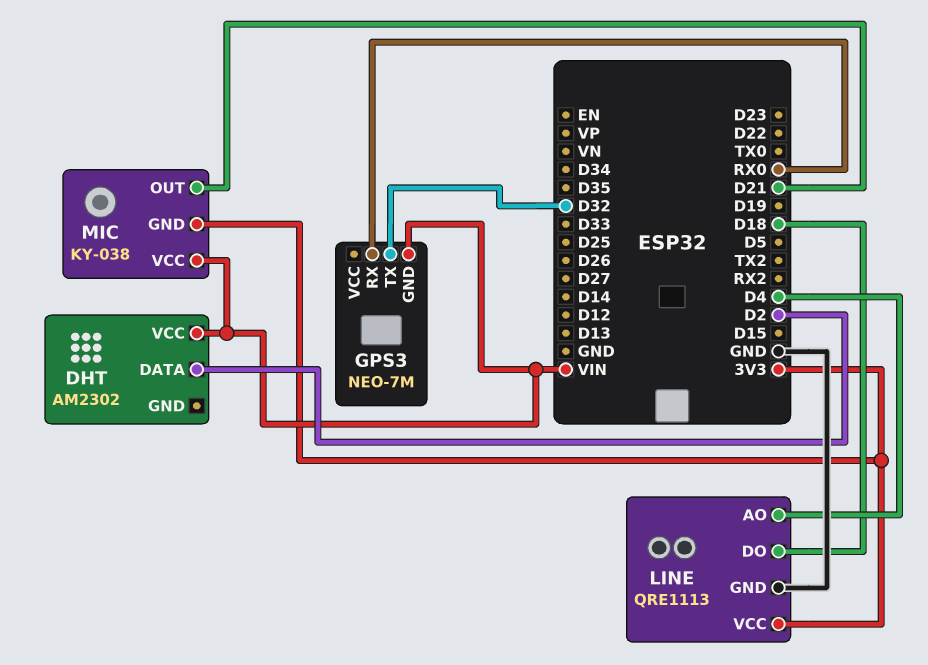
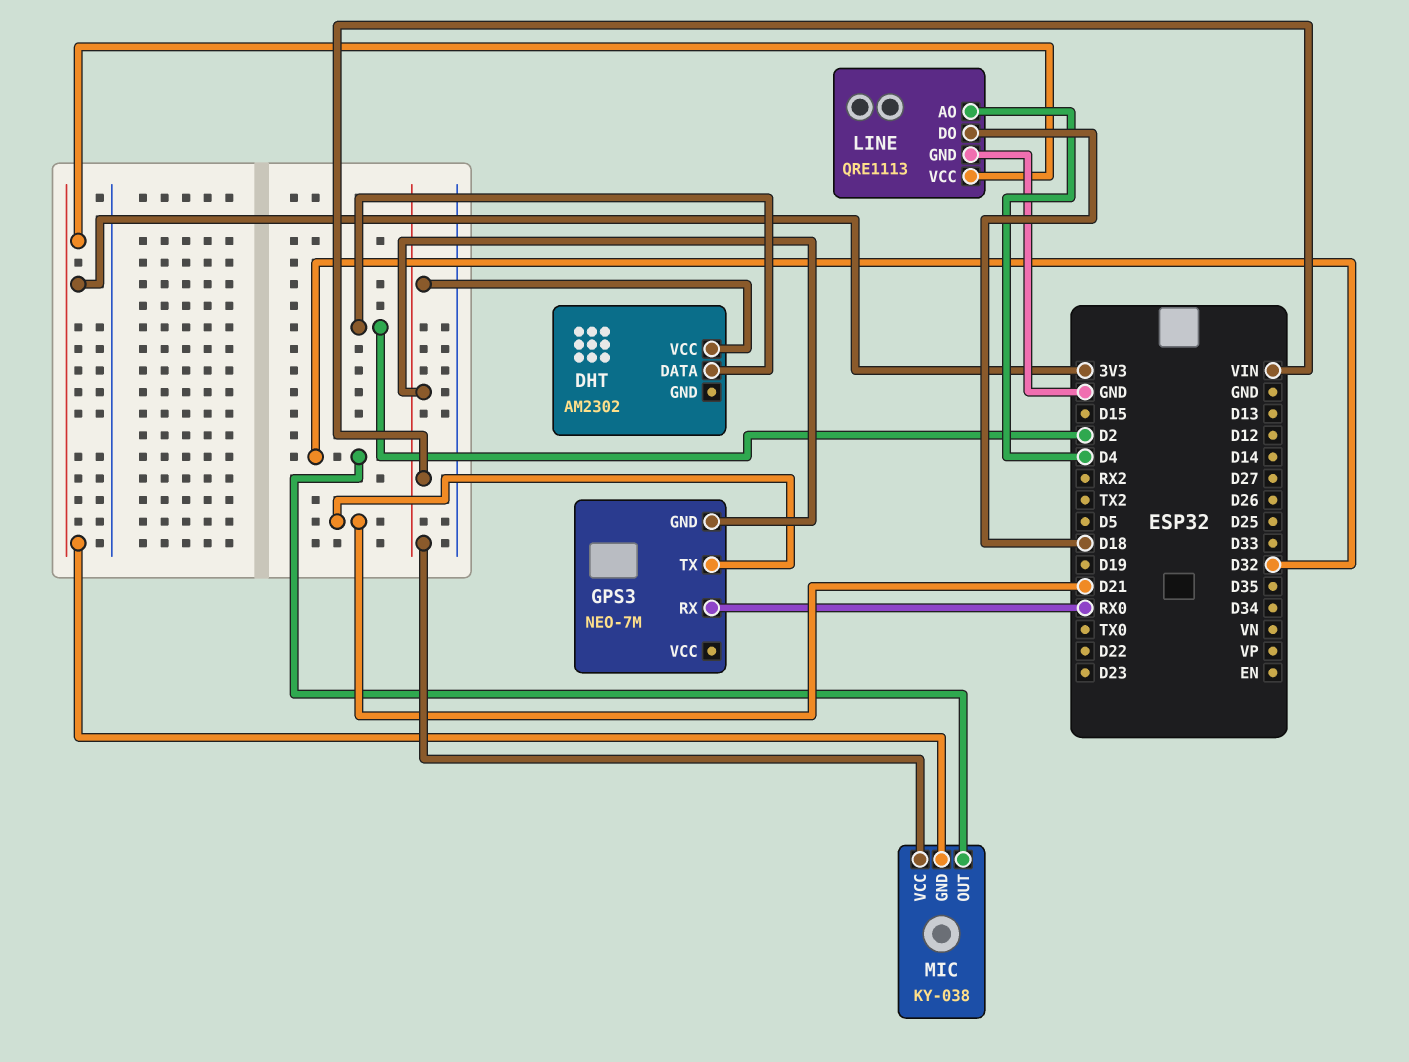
GPS3 pin TX: D32 -> D21
MIC pin OUT: D21 -> D32

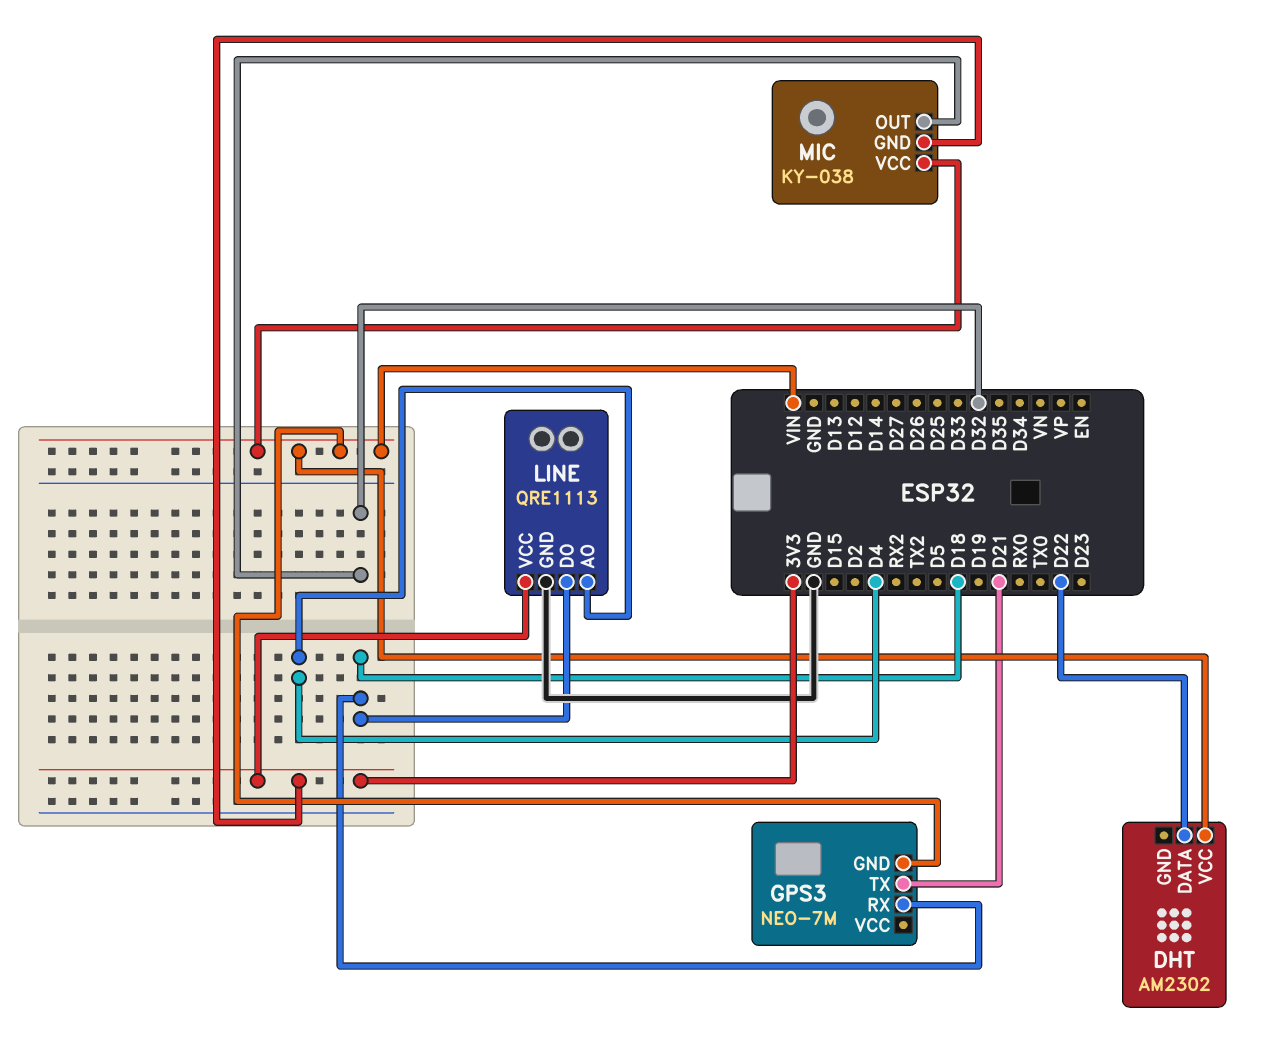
DHT pin DATA: D2 -> D22
GPS3 pin RX: RX0 -> D18

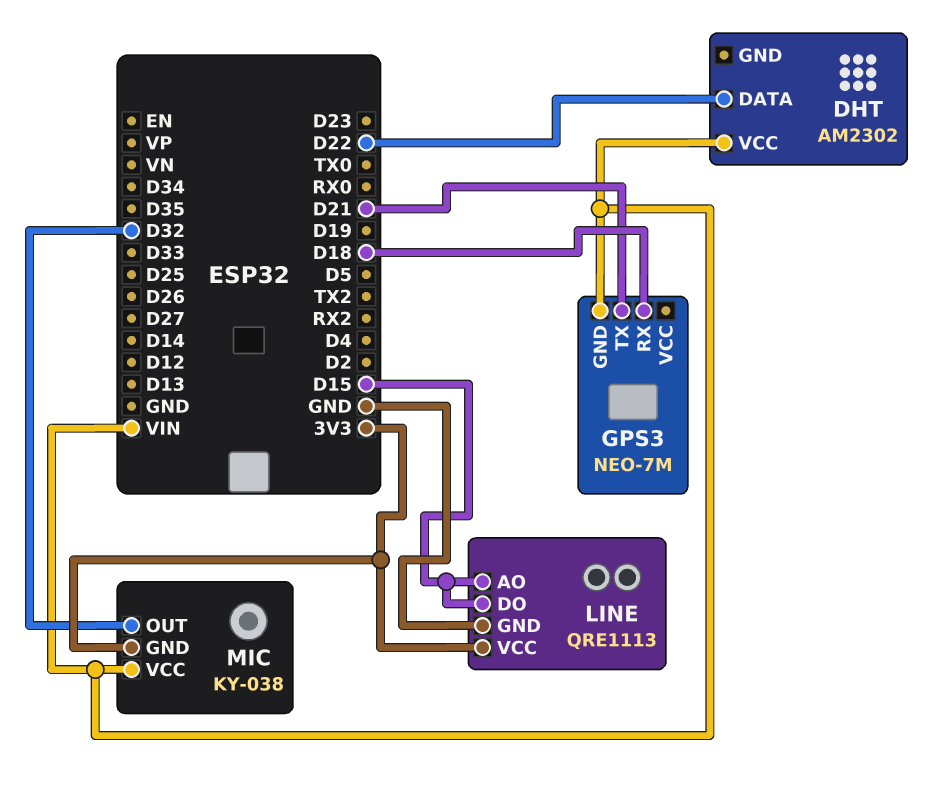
LINE pin AO: D4 -> D15
LINE pin DO: D18 -> D15

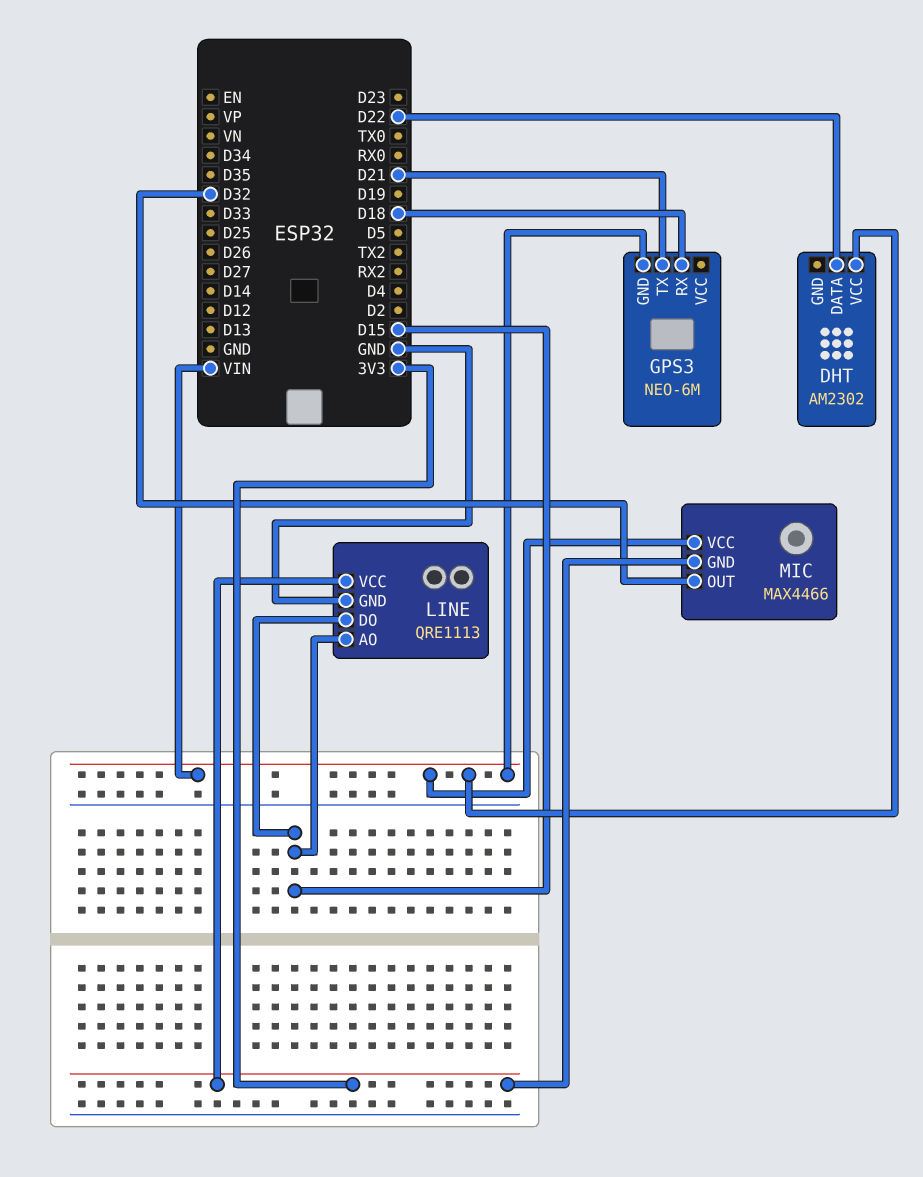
GPS3: NEO-7M -> NEO-6M
MIC: KY-038 -> MAX4466

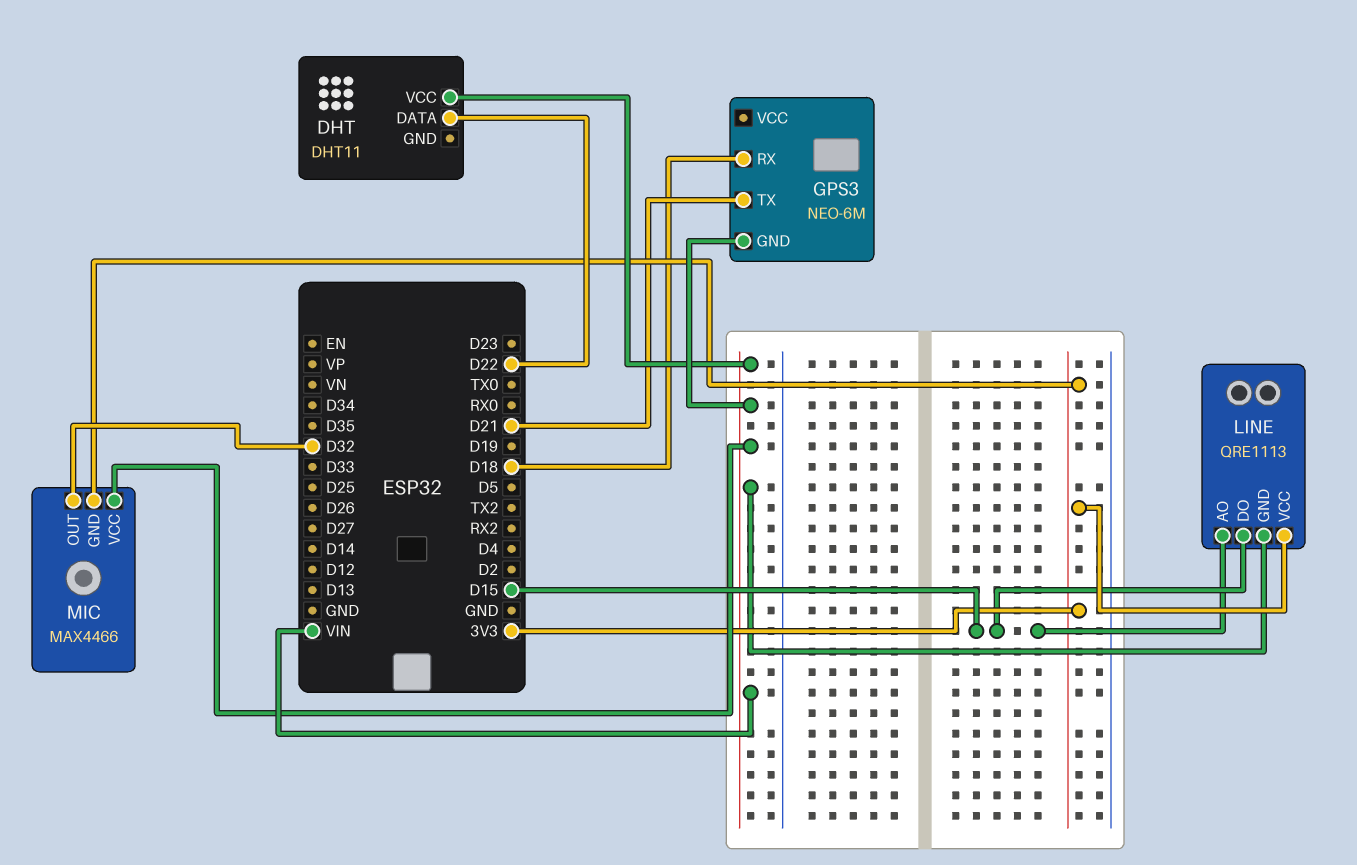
DHT: AM2302 -> DHT11
LINE pin GND: GND -> VIN

